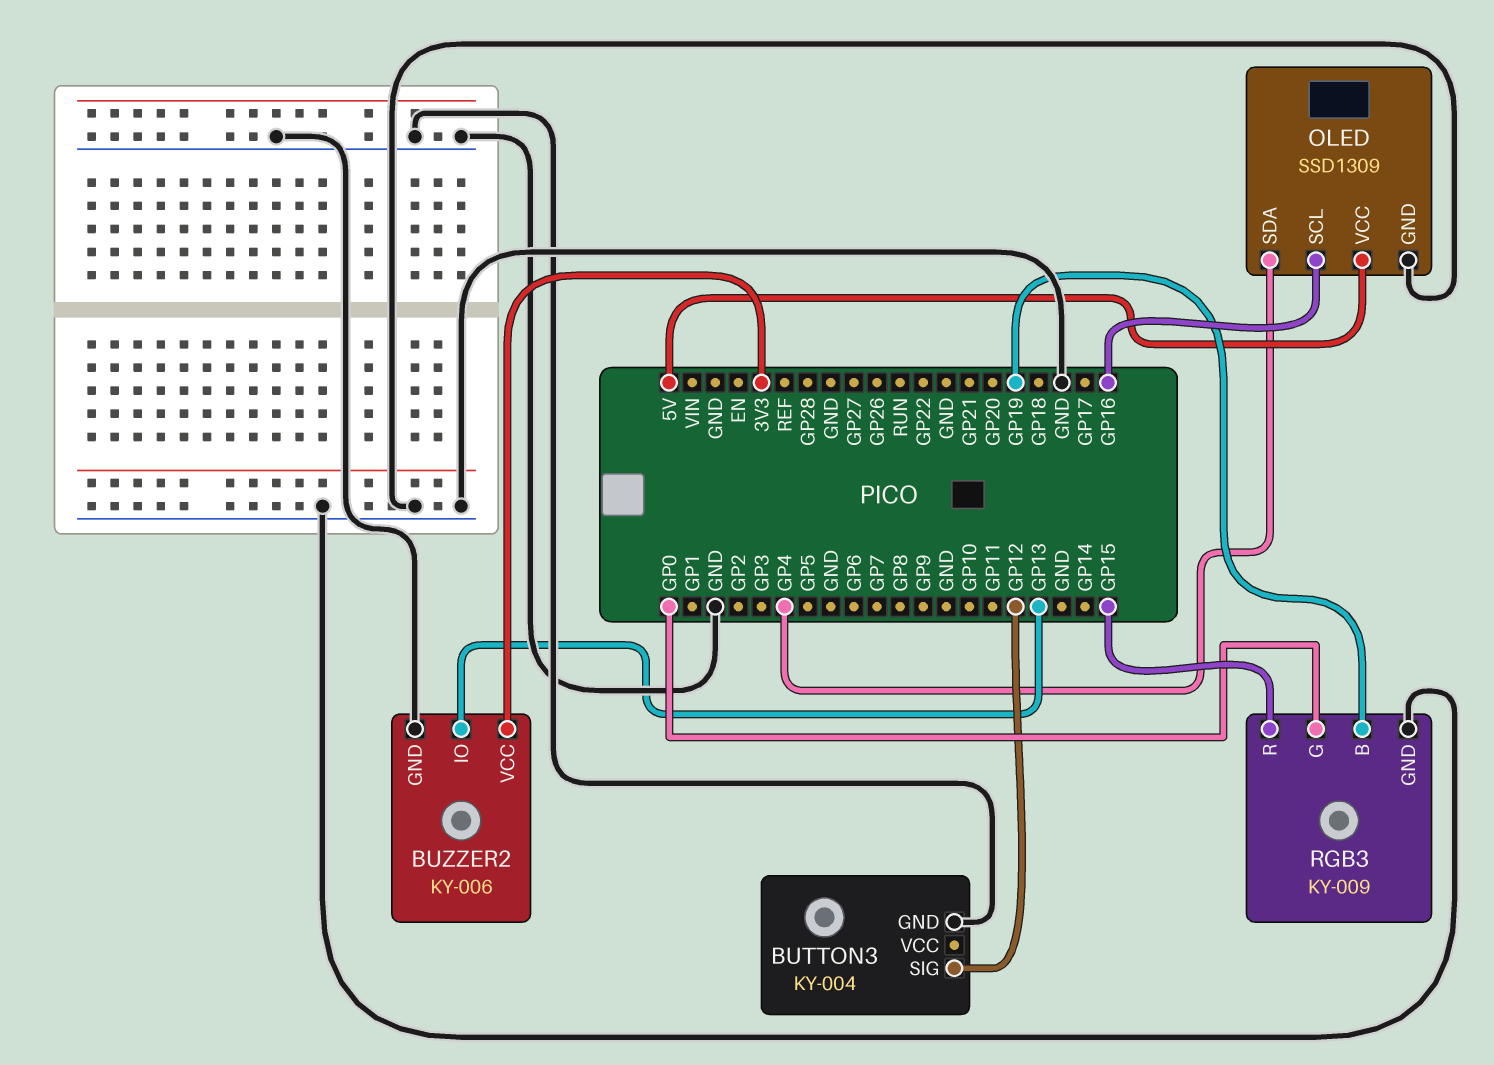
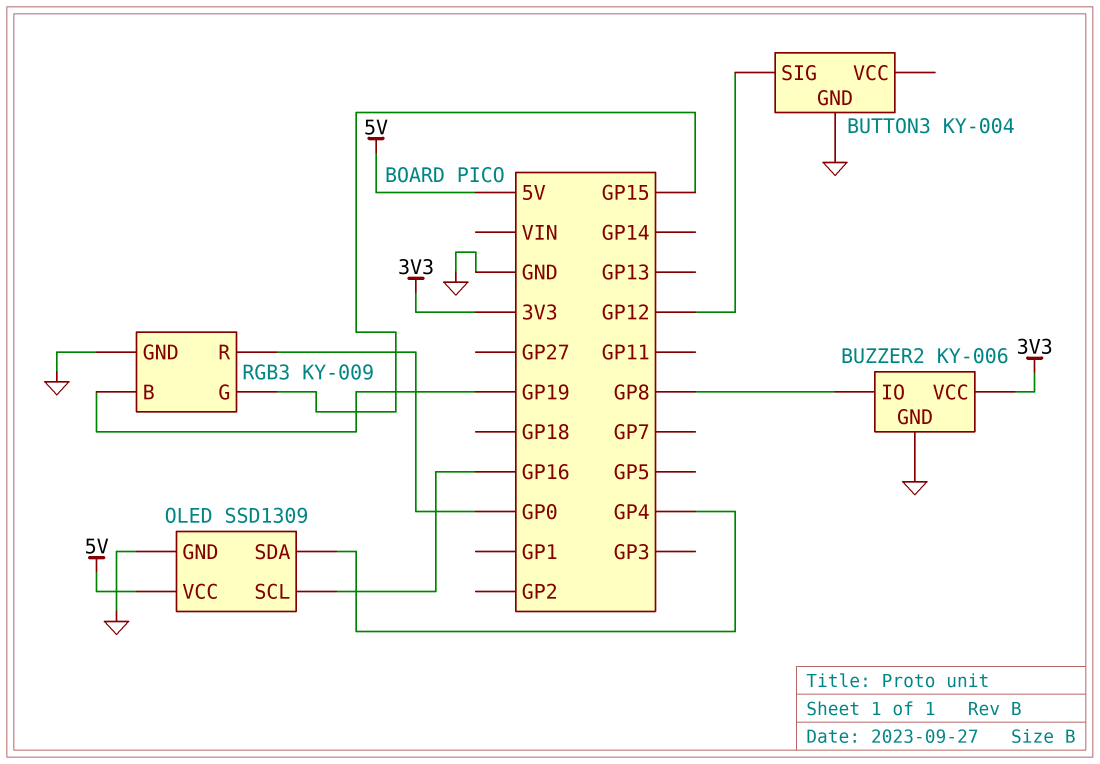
BUZZER2 pin IO: GP13 -> GP8
RGB3 pin G: GP0 -> GP15
RGB3 pin R: GP15 -> GP0

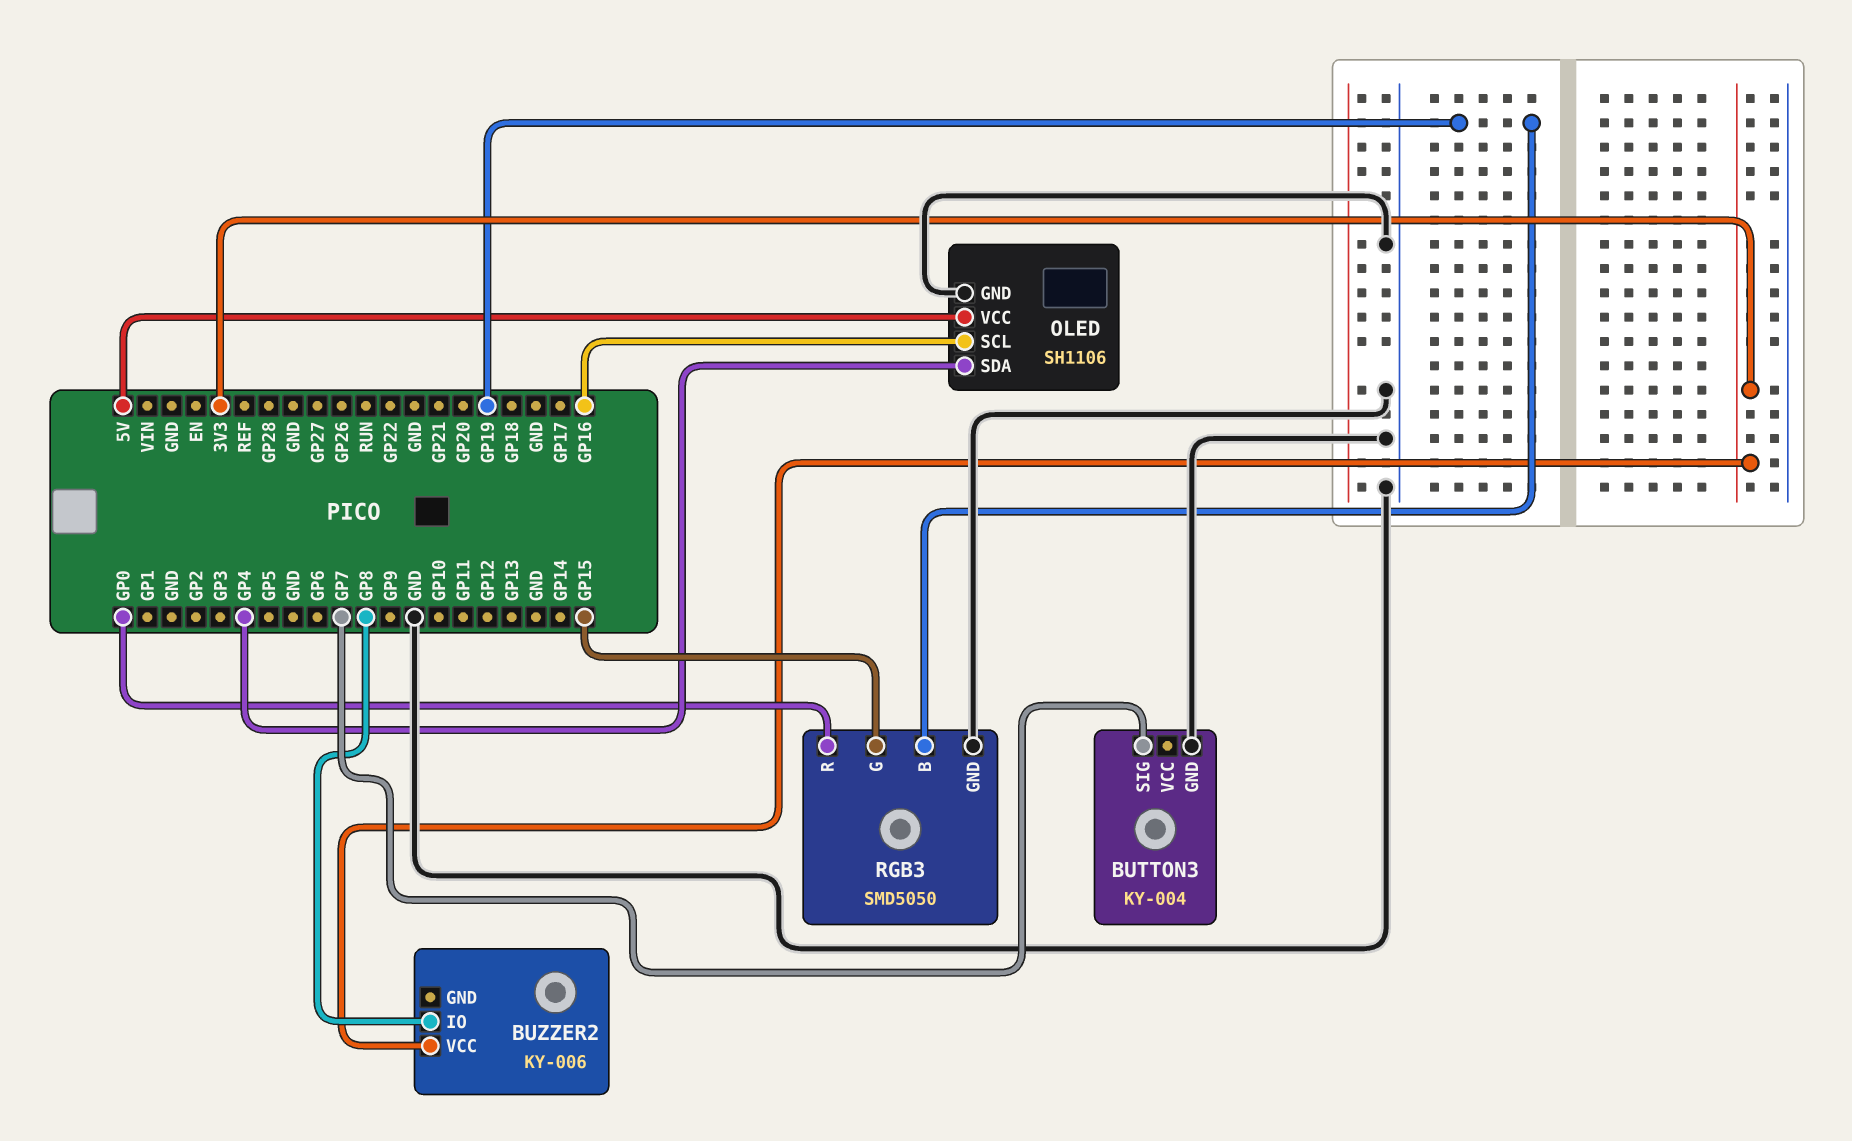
BUTTON3 pin SIG: GP12 -> GP7
BUZZER2 pin GND: GND -> none
OLED: SSD1309 -> SH1106
RGB3: KY-009 -> SMD5050

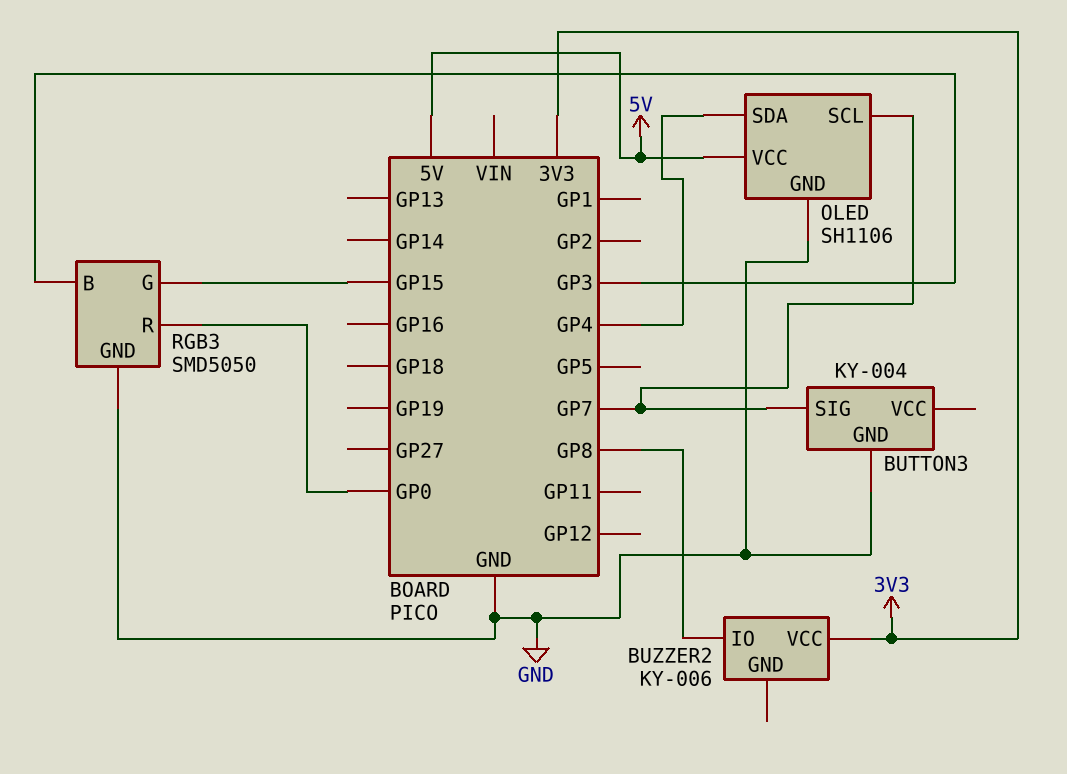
OLED pin SCL: GP16 -> GP7
RGB3 pin B: GP19 -> GP3

